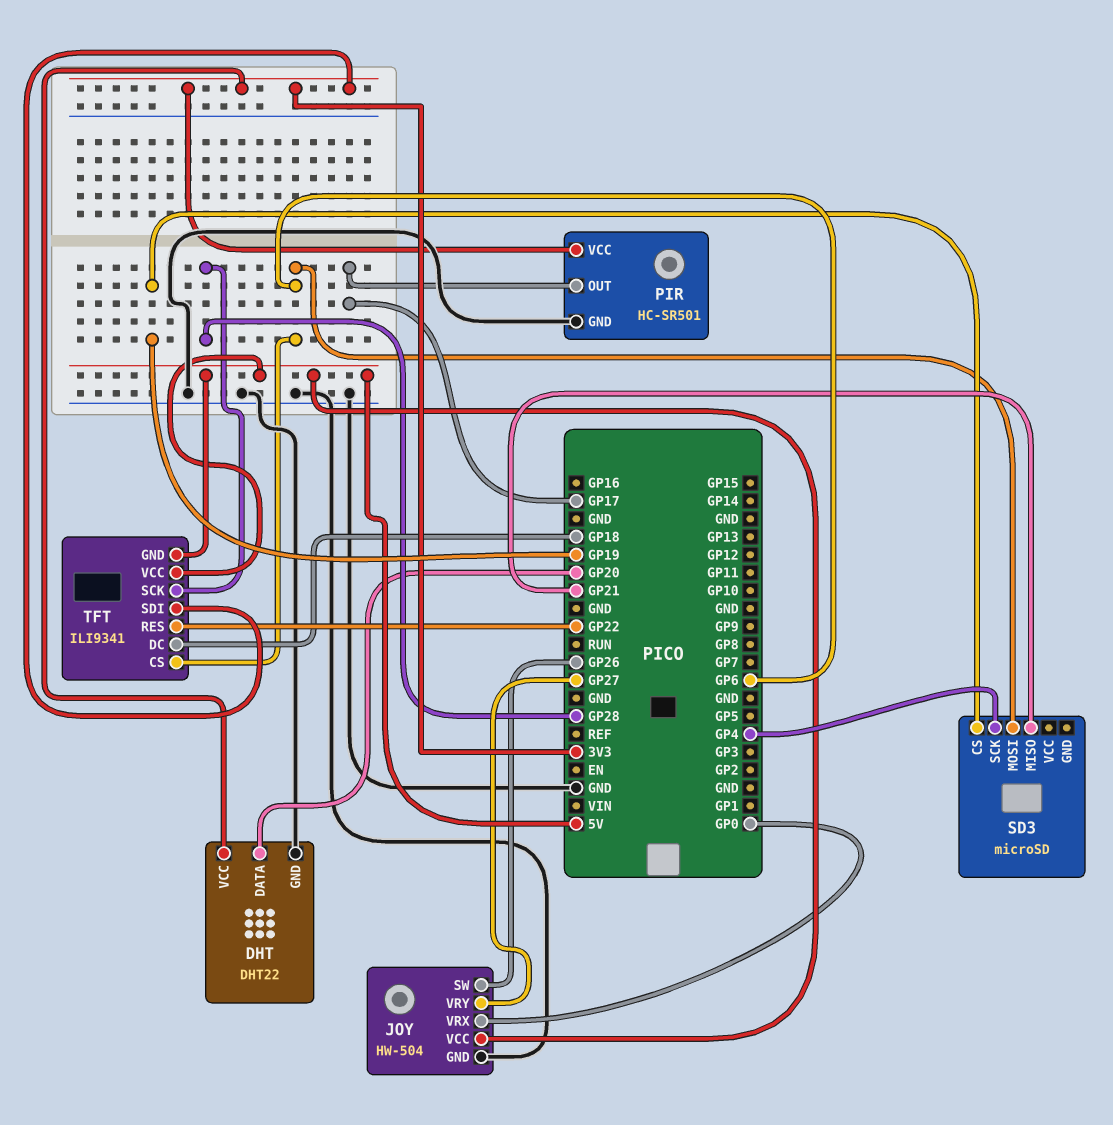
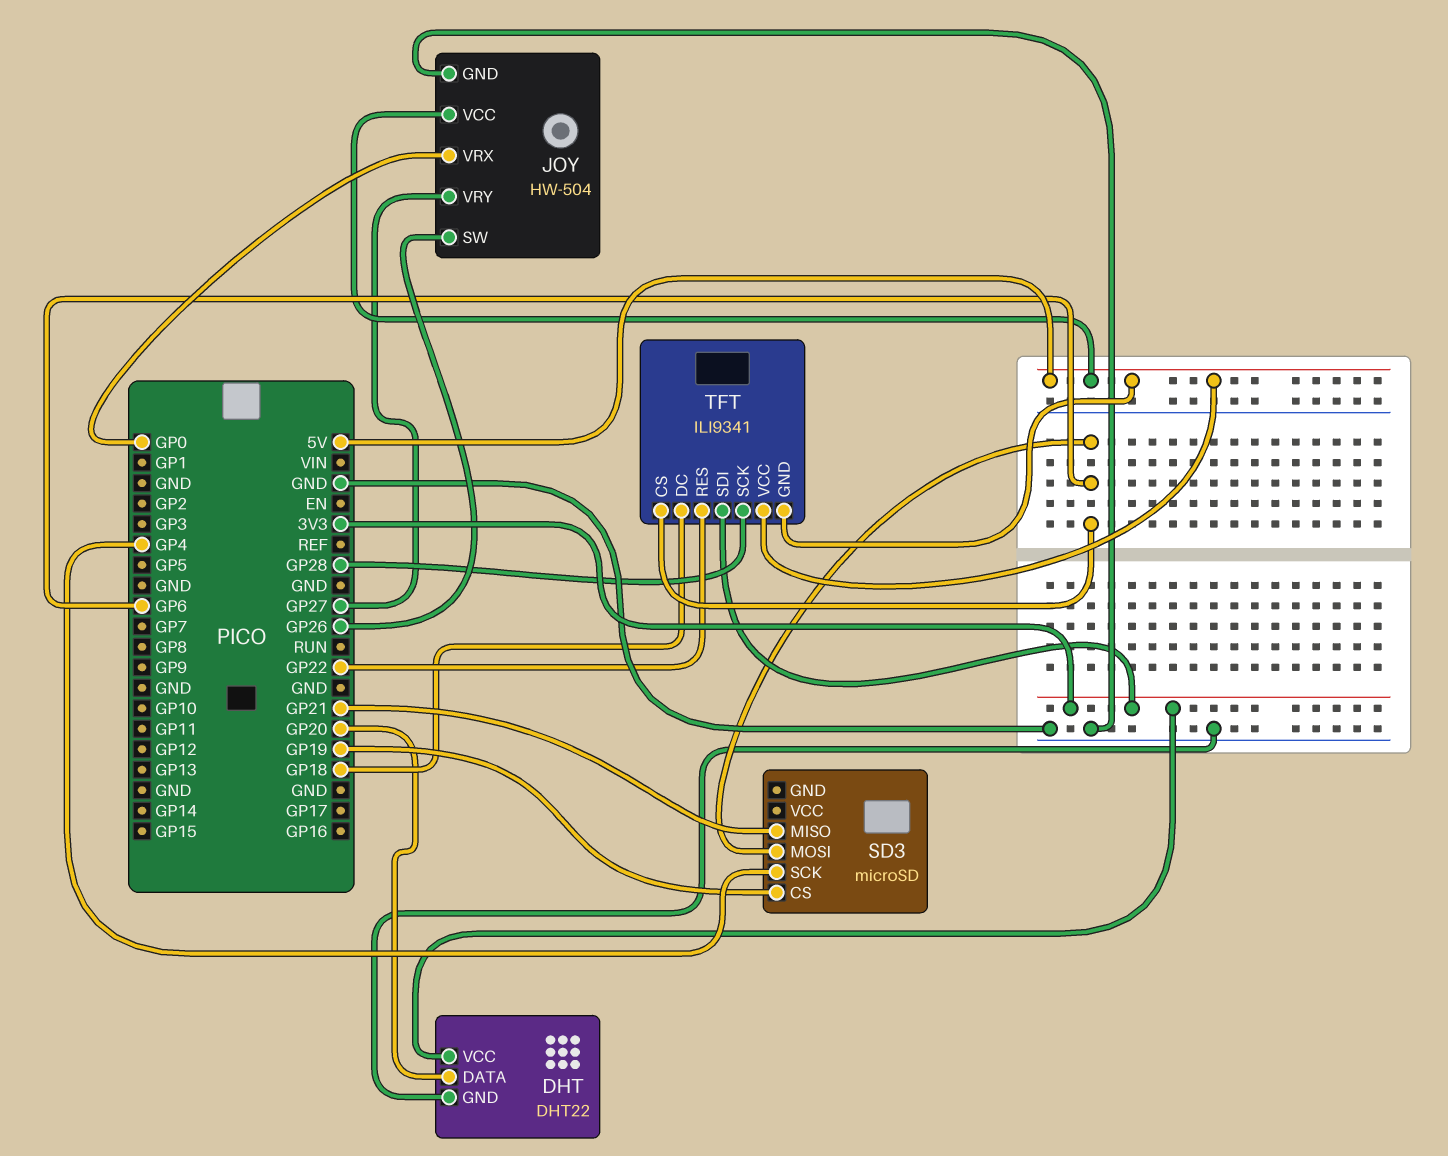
PIR: HC-SR501 -> none
PIR pin GND: GND -> none
PIR pin OUT: GP17 -> none
PIR pin VCC: 3V3 -> none

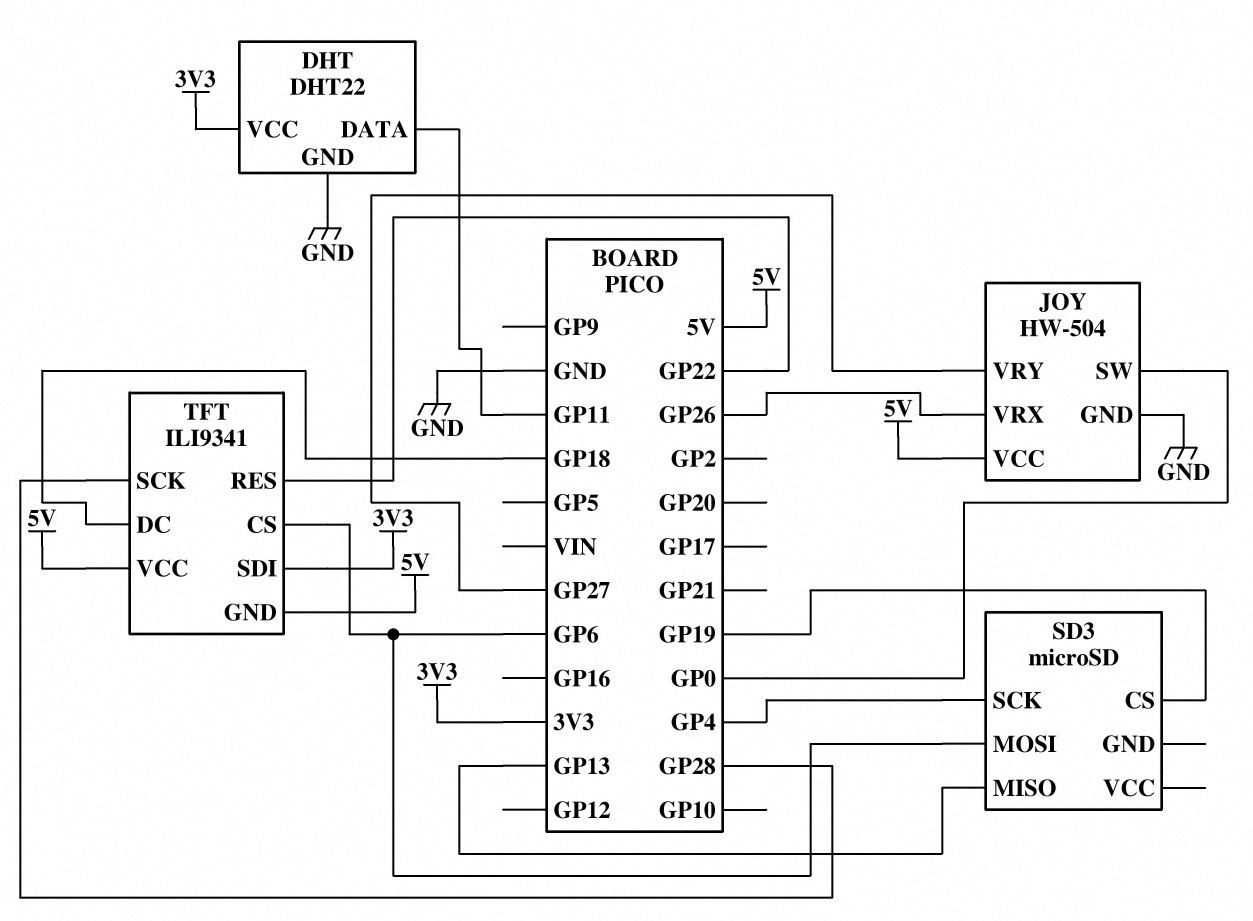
DHT pin DATA: GP20 -> GP11
JOY pin SW: GP26 -> GP0
JOY pin VRX: GP0 -> GP26
SD3 pin MISO: GP21 -> GP13

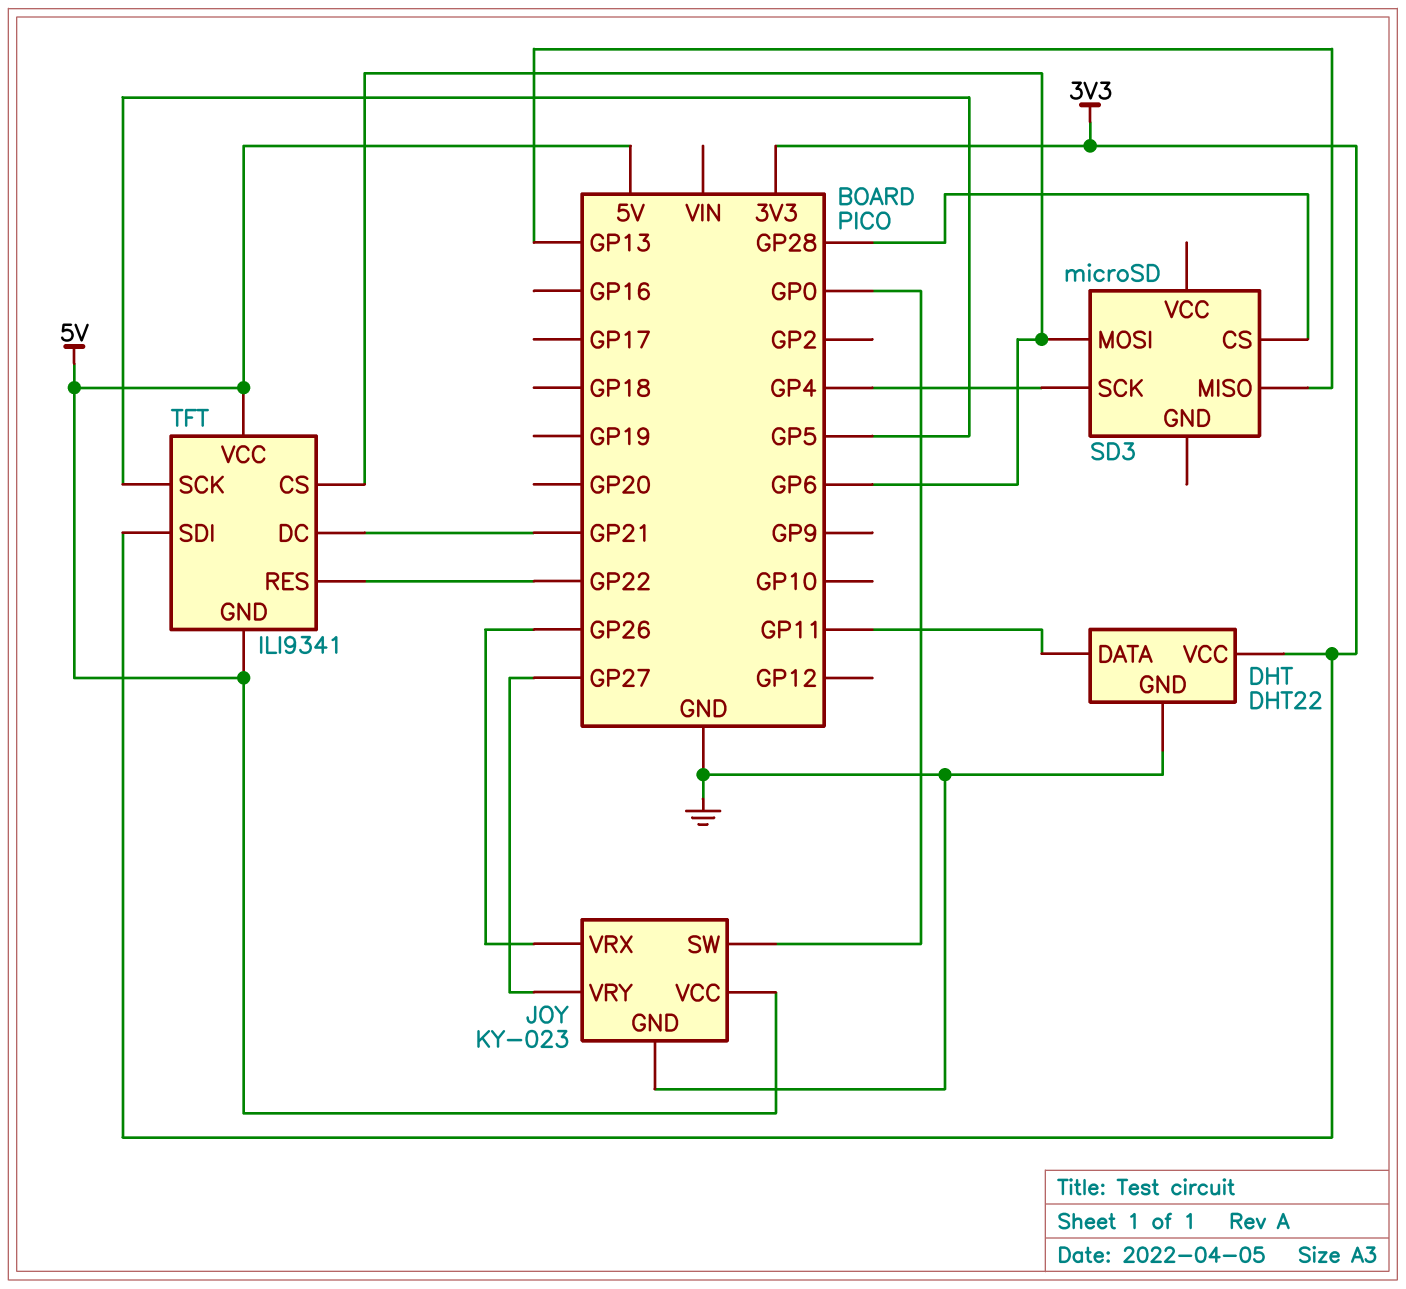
JOY: HW-504 -> KY-023
SD3 pin CS: GP19 -> GP28
TFT pin DC: GP18 -> GP21
TFT pin SCK: GP28 -> GP5

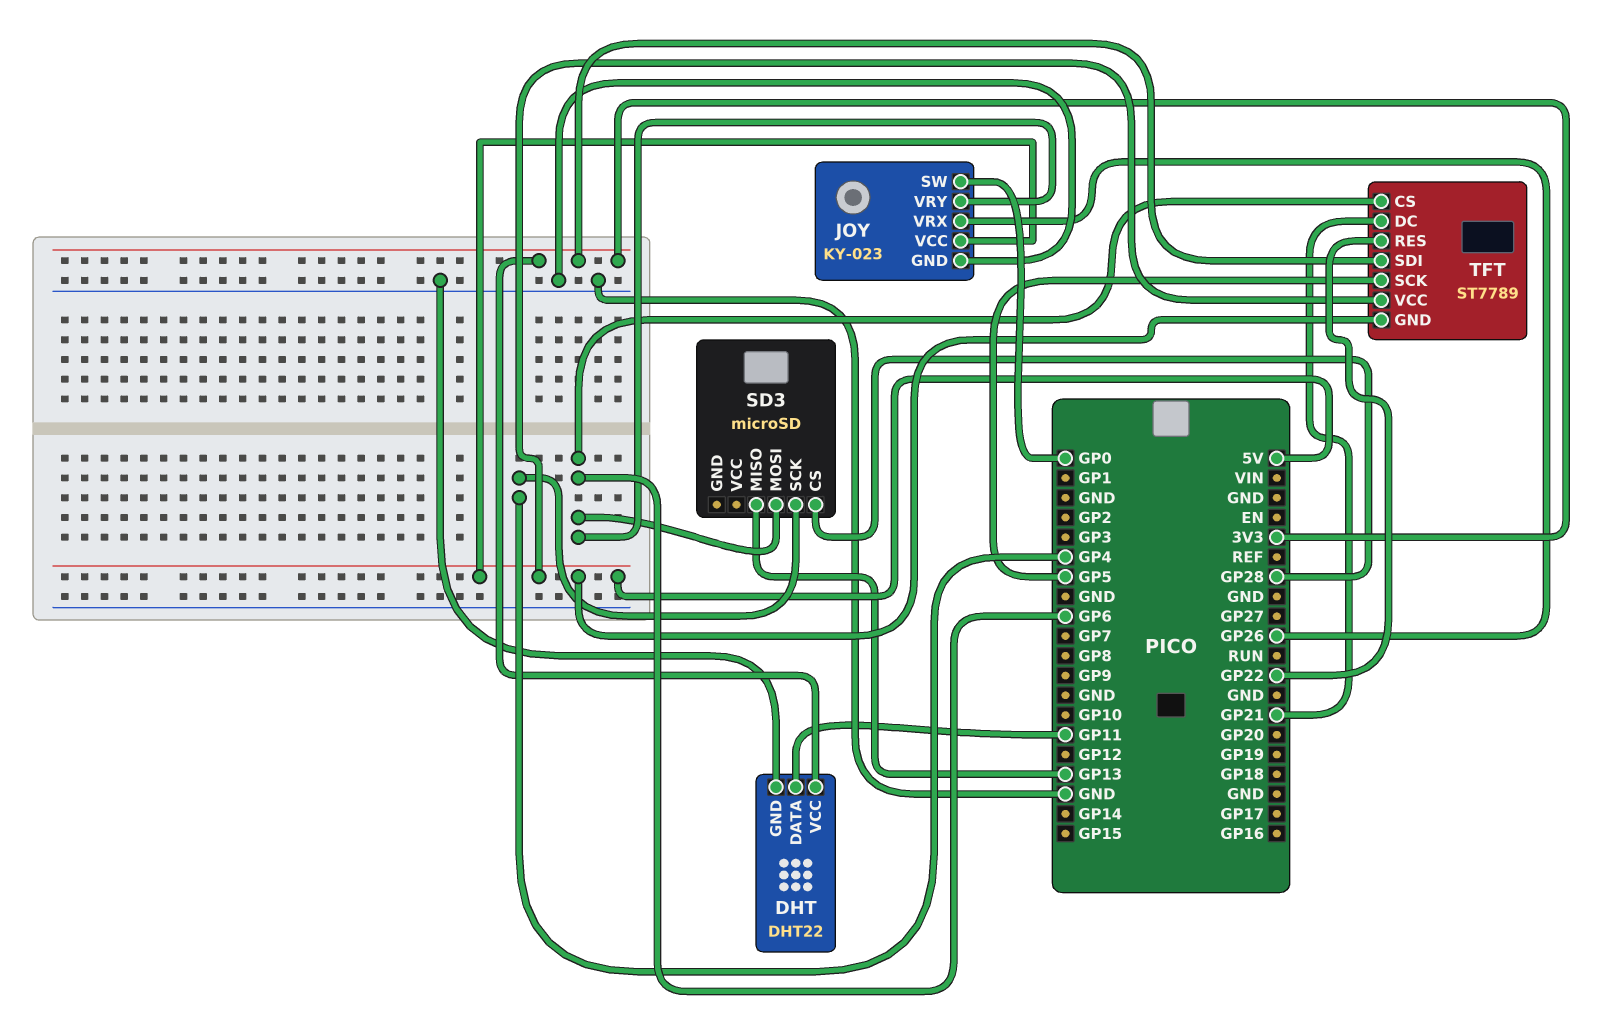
JOY pin VRY: GP27 -> GP6
TFT: ILI9341 -> ST7789

